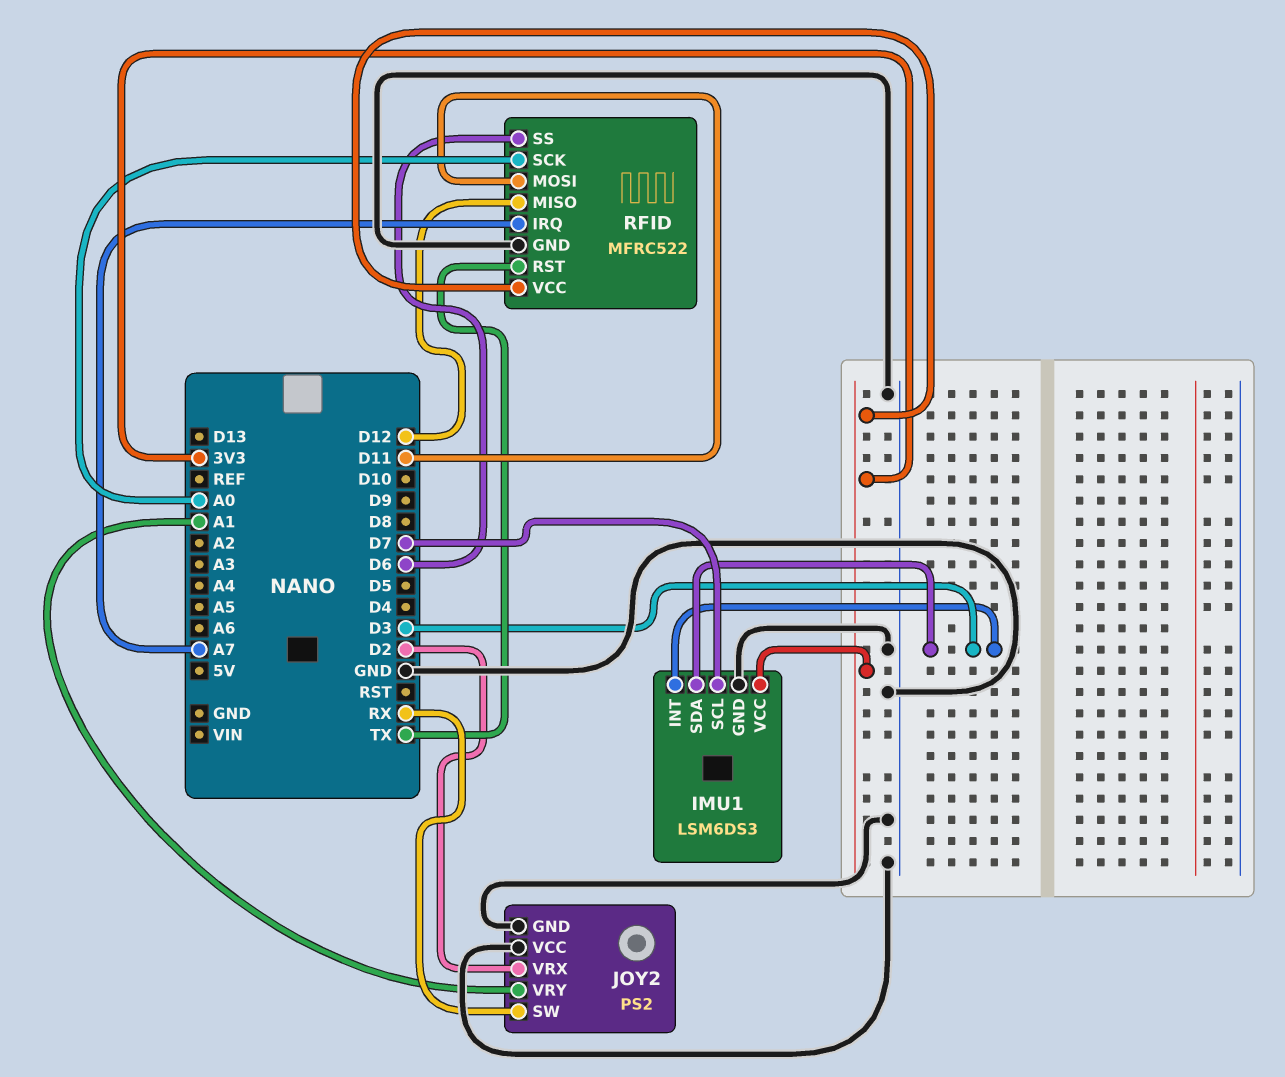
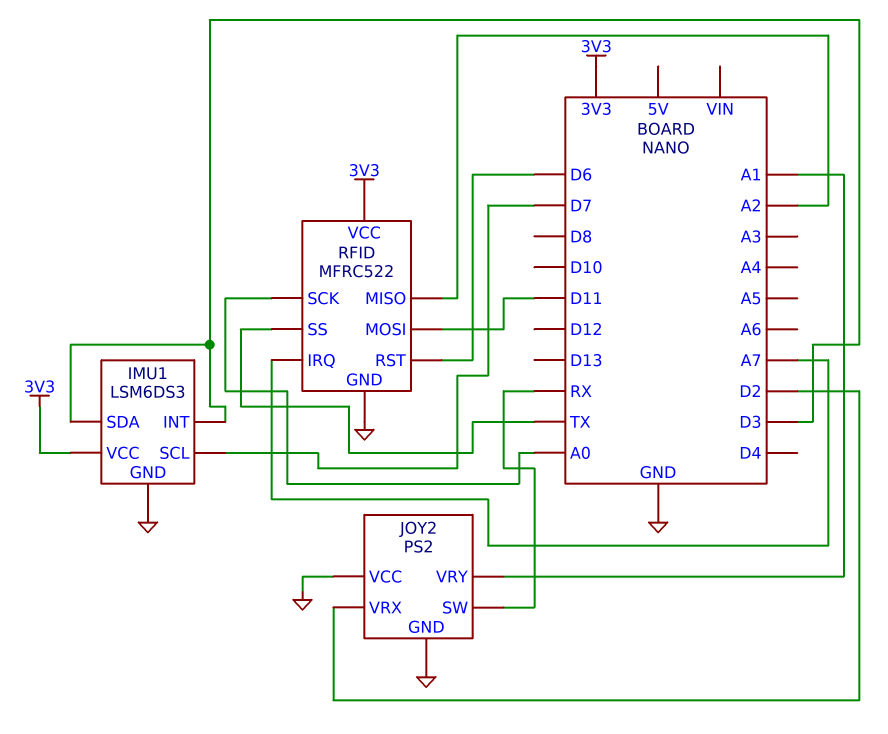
RFID pin MISO: D12 -> A2
RFID pin RST: TX -> D6
RFID pin SS: D6 -> TX

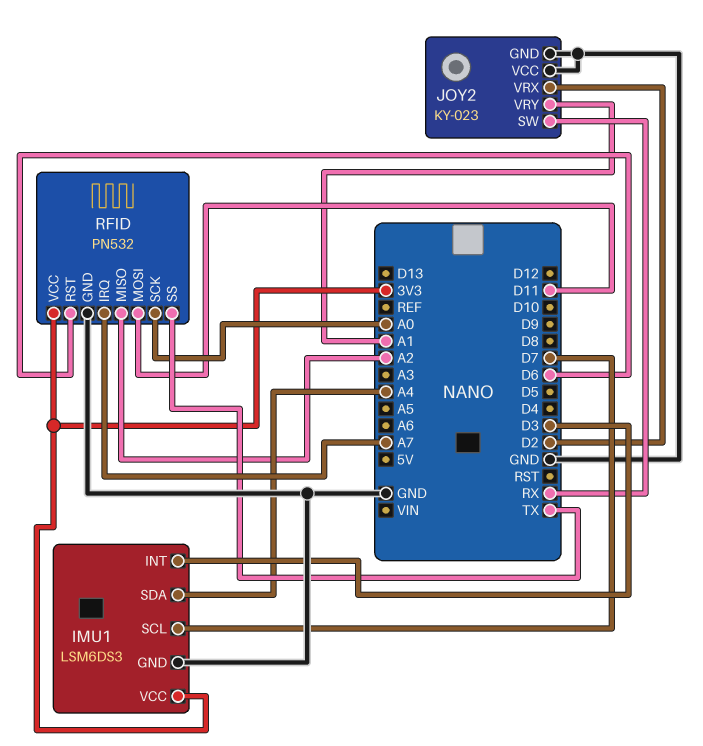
IMU1 pin SDA: D3 -> A4
JOY2: PS2 -> KY-023
RFID: MFRC522 -> PN532

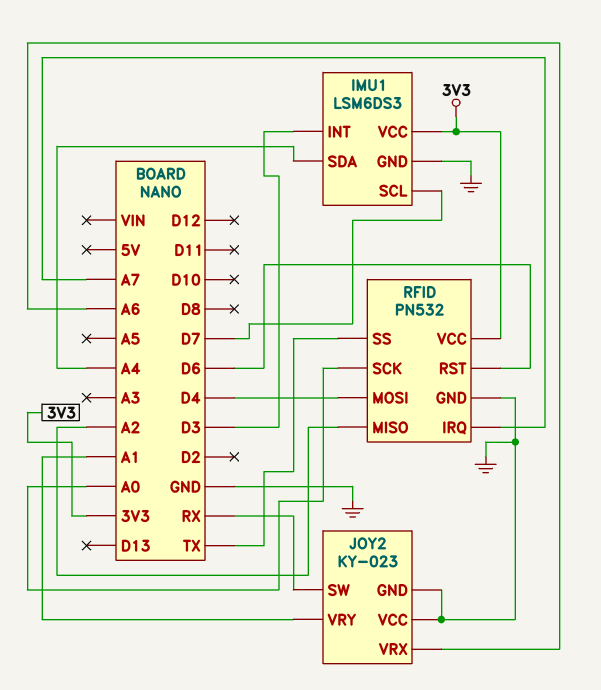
JOY2 pin VRX: D2 -> A6
RFID pin MOSI: D11 -> D4

